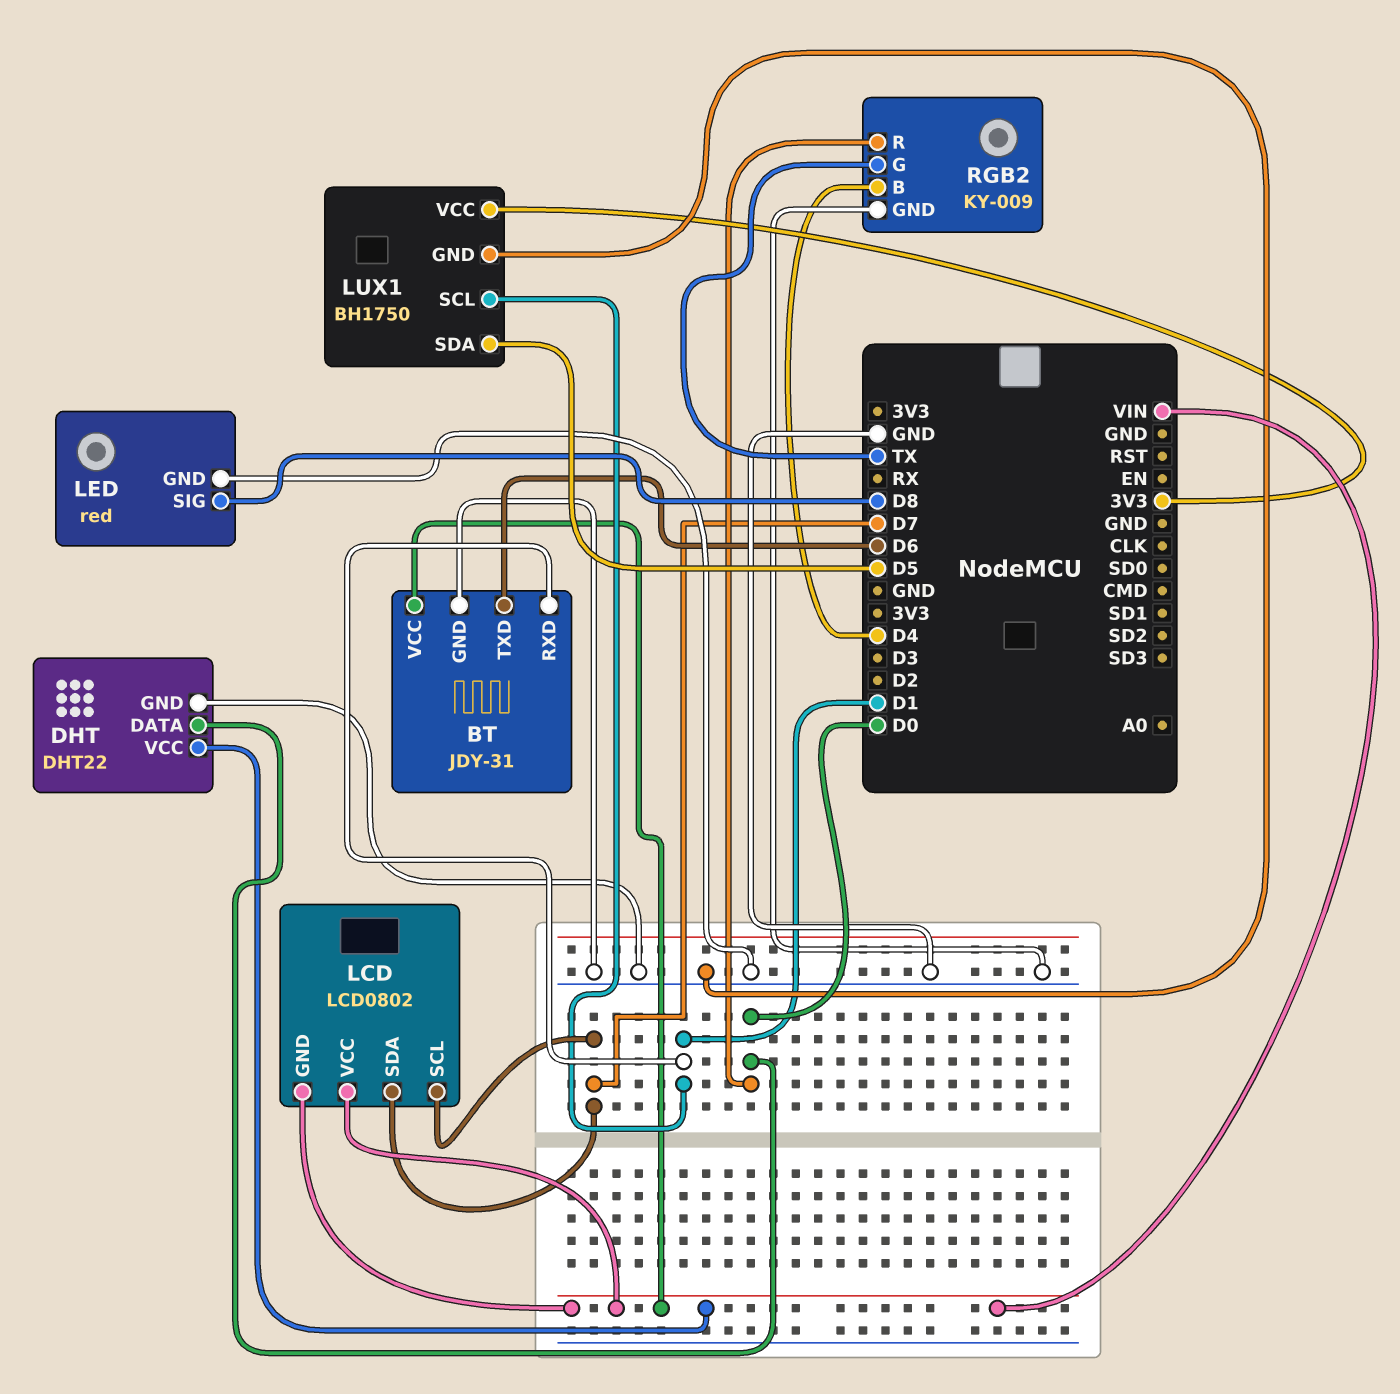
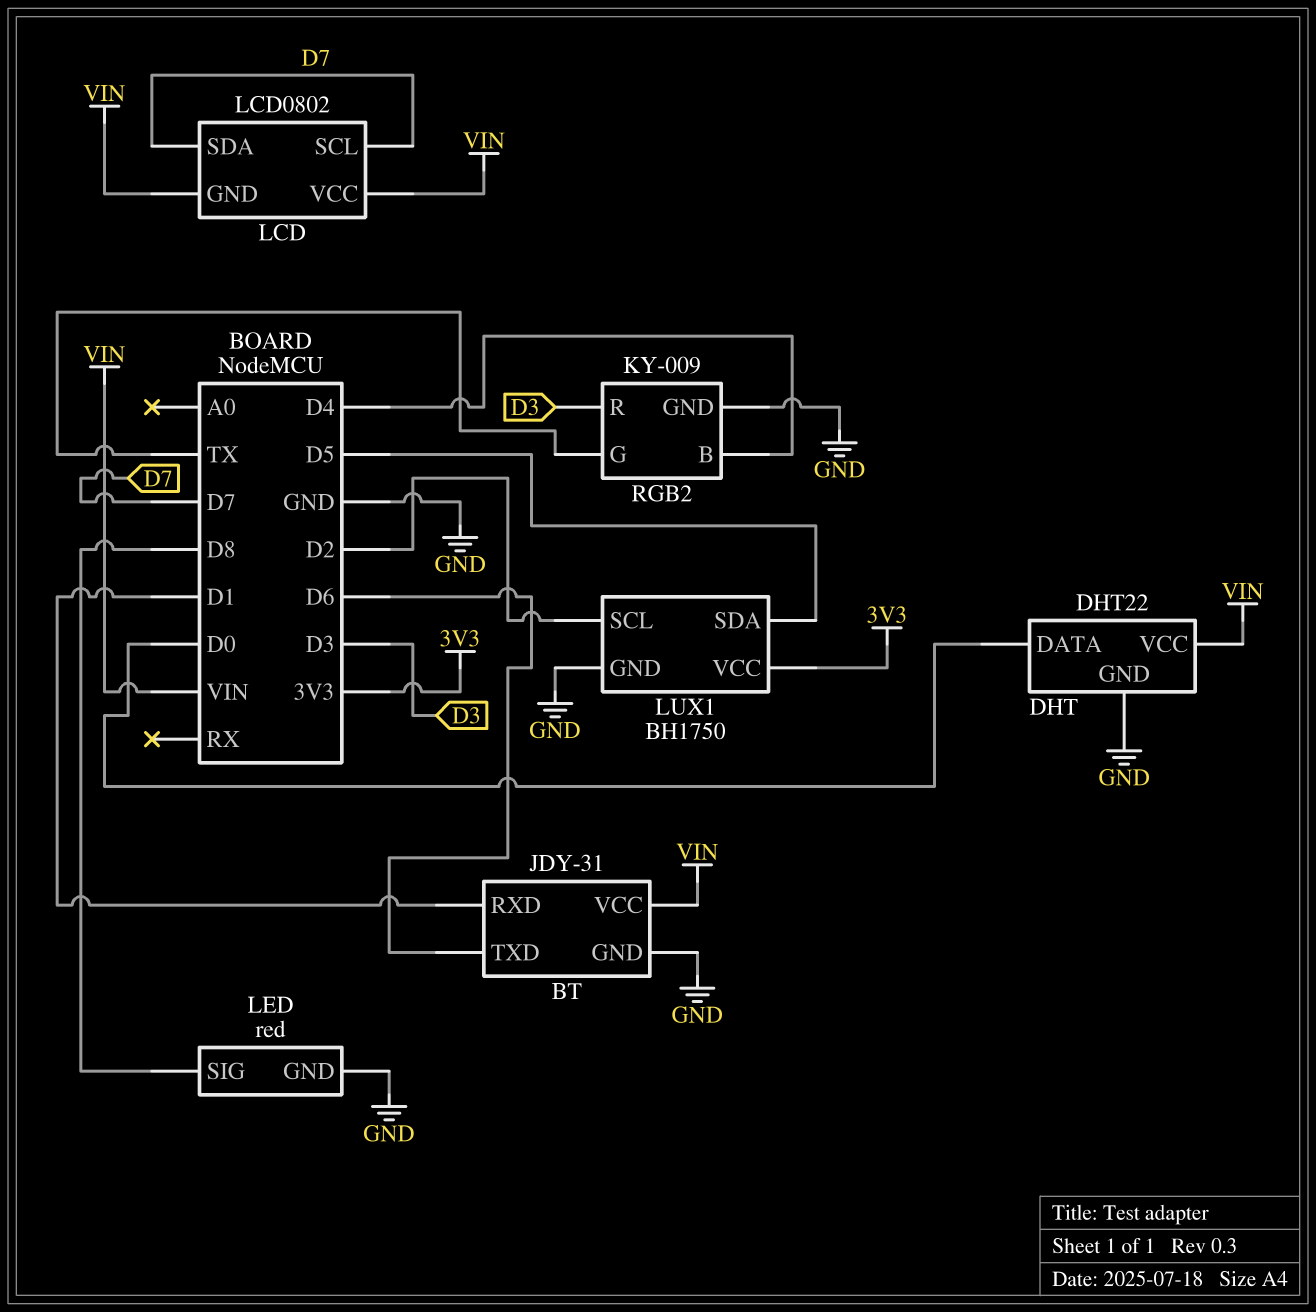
LUX1 pin SCL: D1 -> D2
RGB2 pin R: D0 -> D3

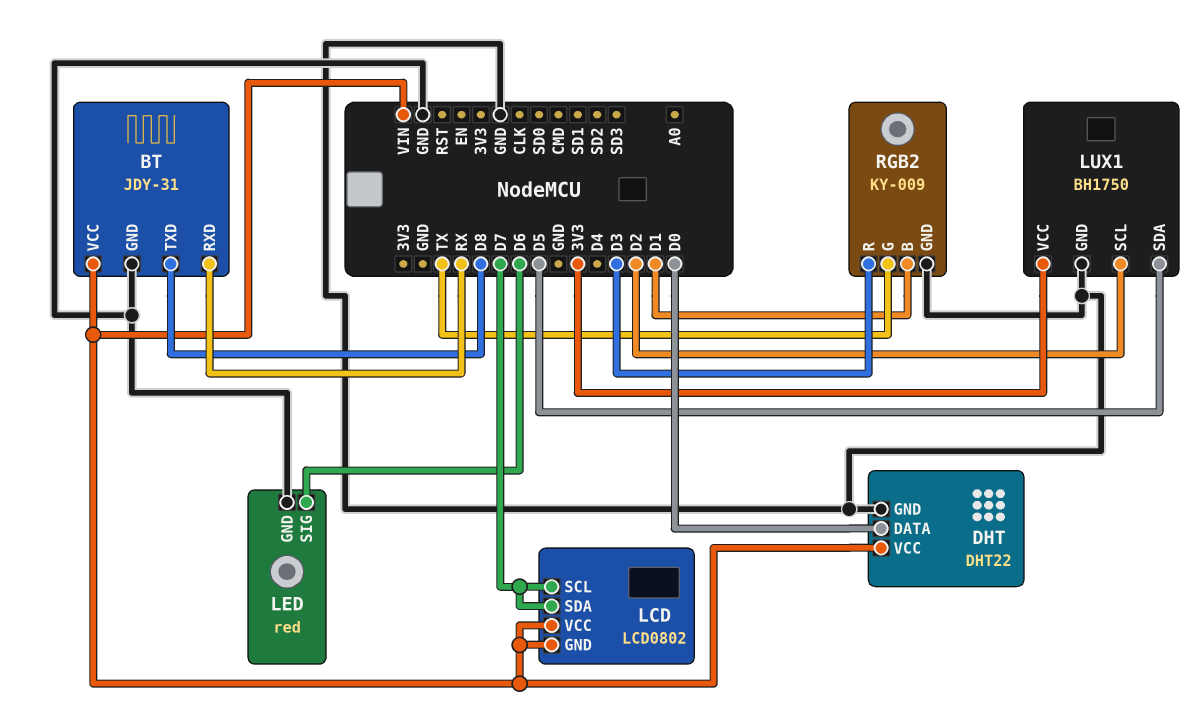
BT pin RXD: D1 -> RX
BT pin TXD: D6 -> D8
LED pin SIG: D8 -> D6
RGB2 pin B: D4 -> D1

